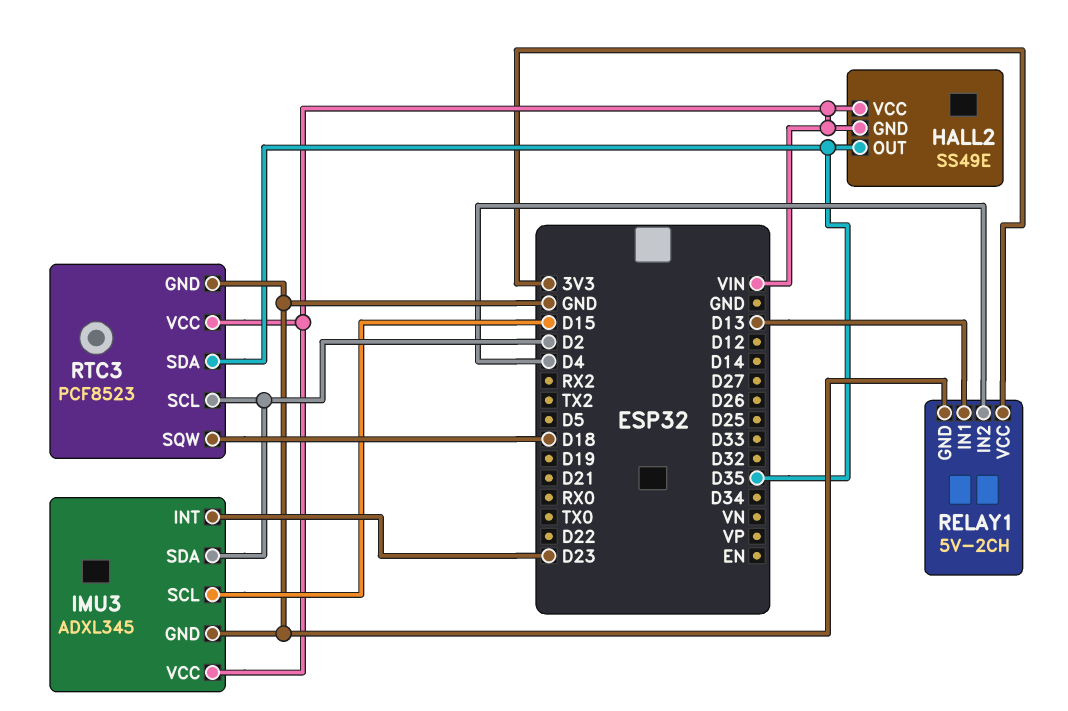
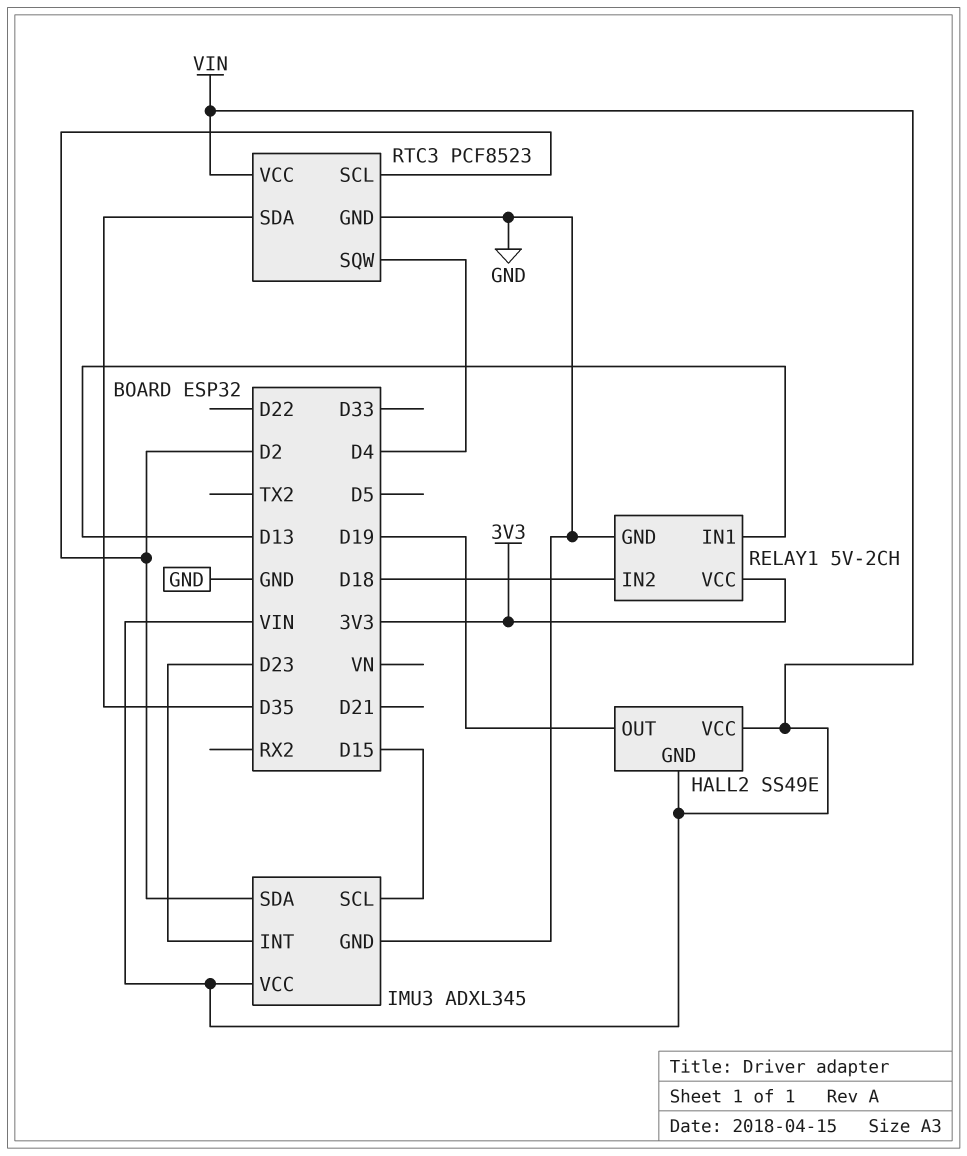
HALL2 pin OUT: D35 -> D19
RELAY1 pin IN2: D4 -> D18
RTC3 pin SQW: D18 -> D4

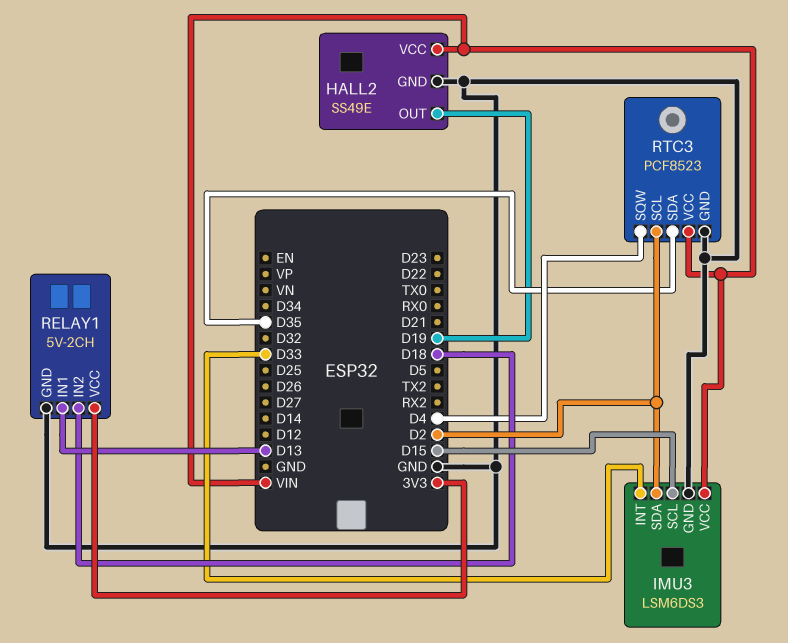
HALL2 pin GND: VIN -> GND
IMU3: ADXL345 -> LSM6DS3
IMU3 pin INT: D23 -> D33

